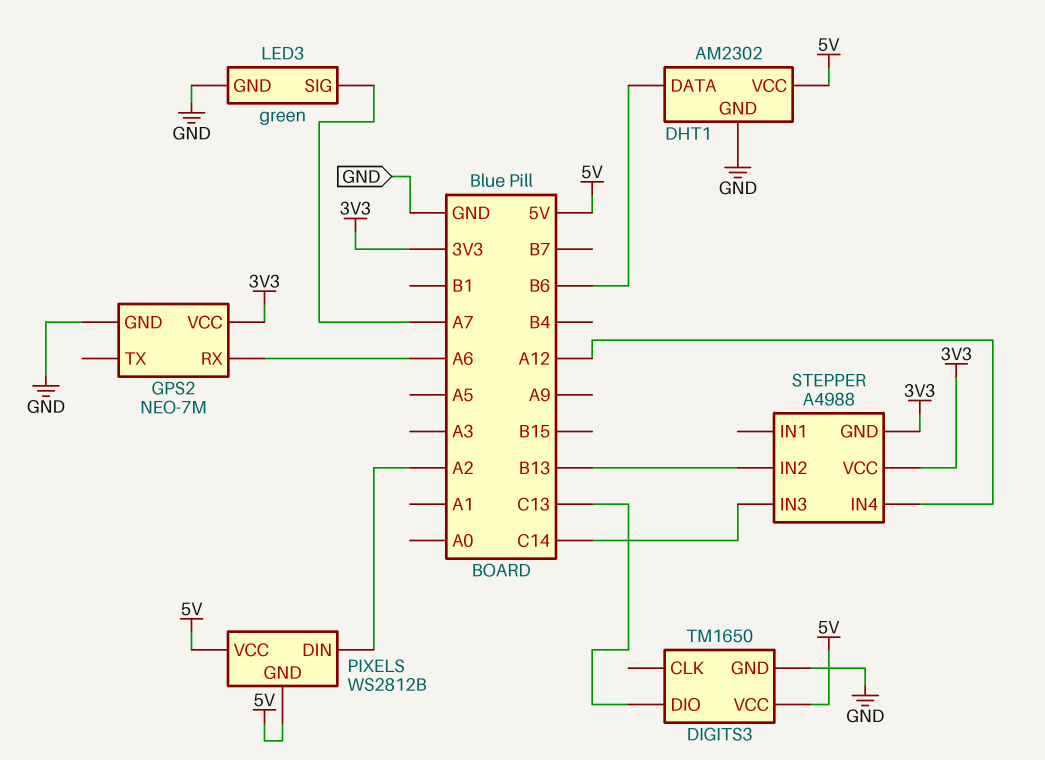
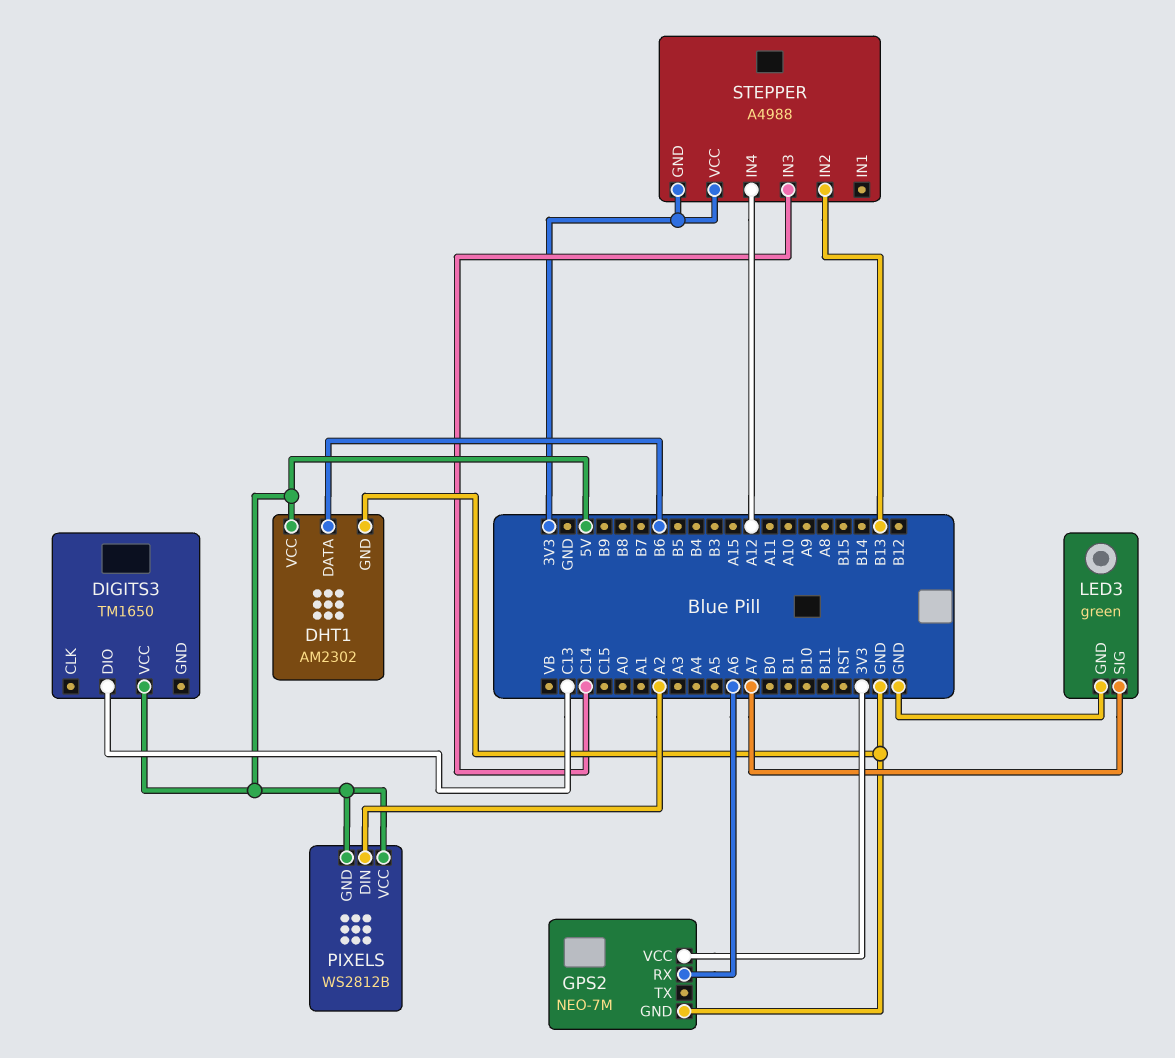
DIGITS3 pin GND: GND -> none

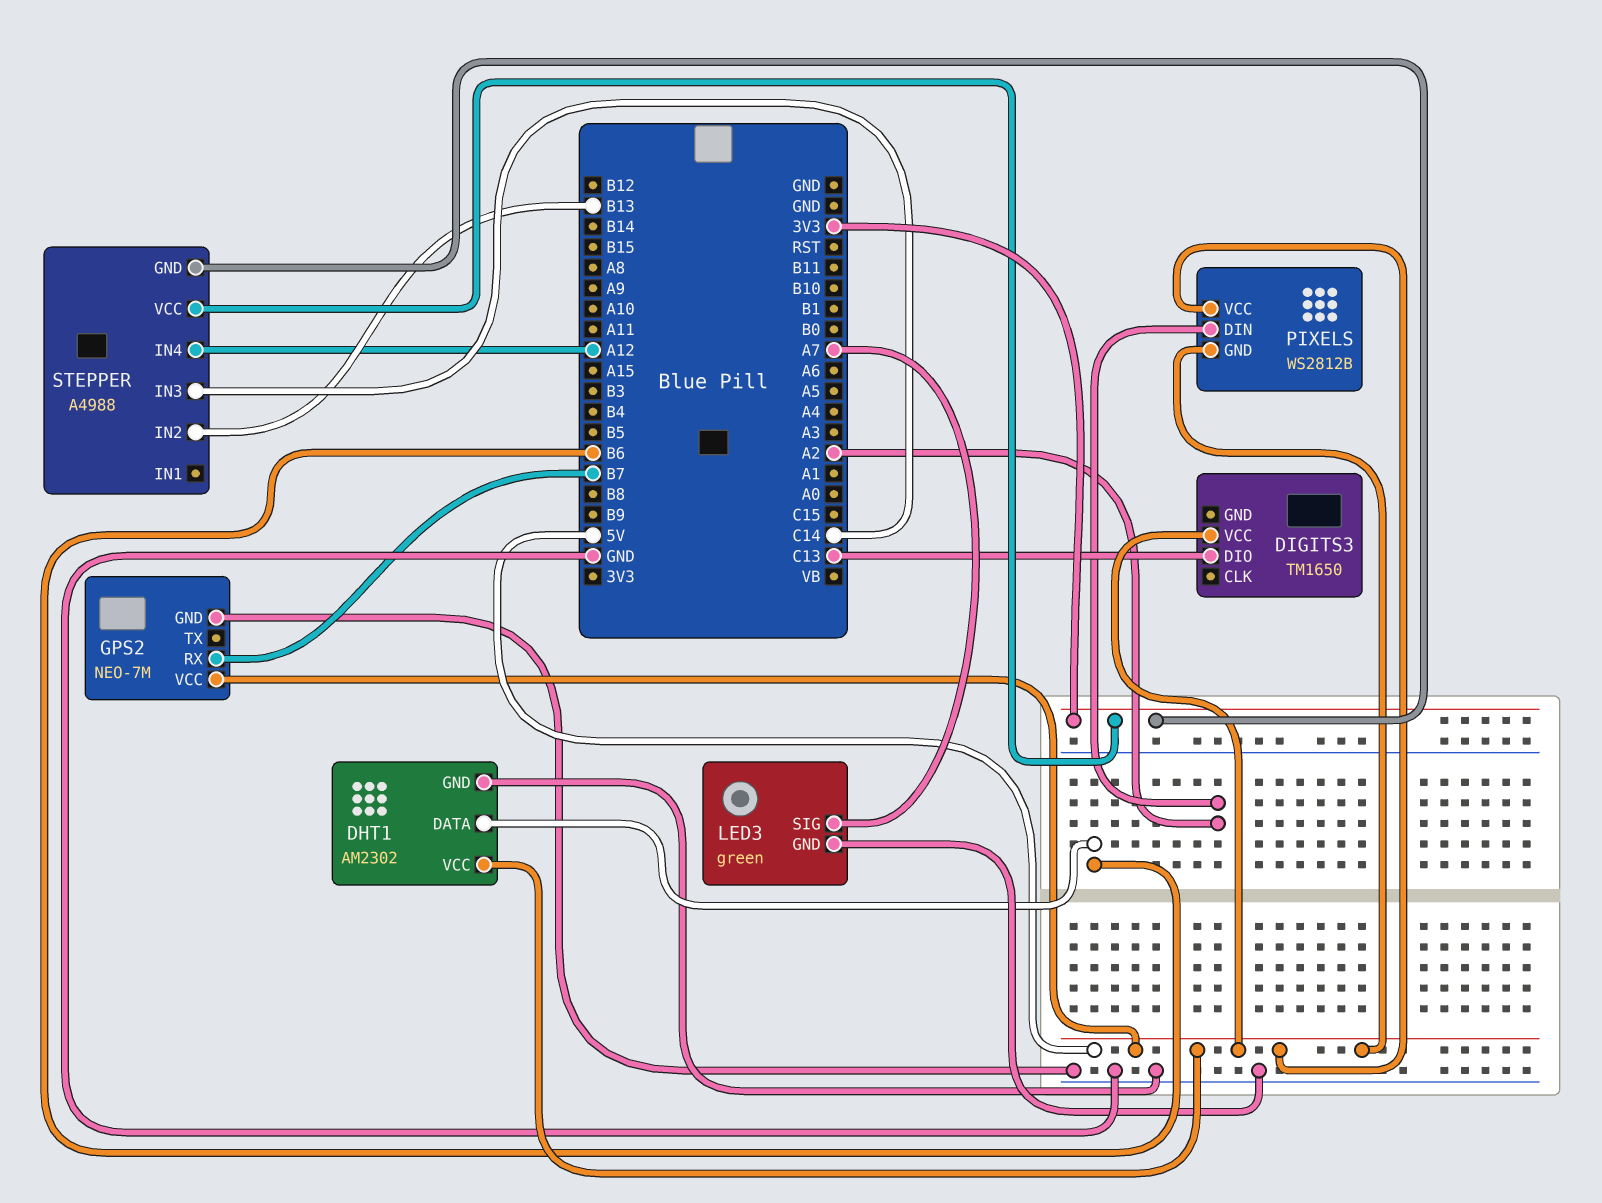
GPS2 pin RX: A6 -> B7
GPS2 pin VCC: 3V3 -> 5V

